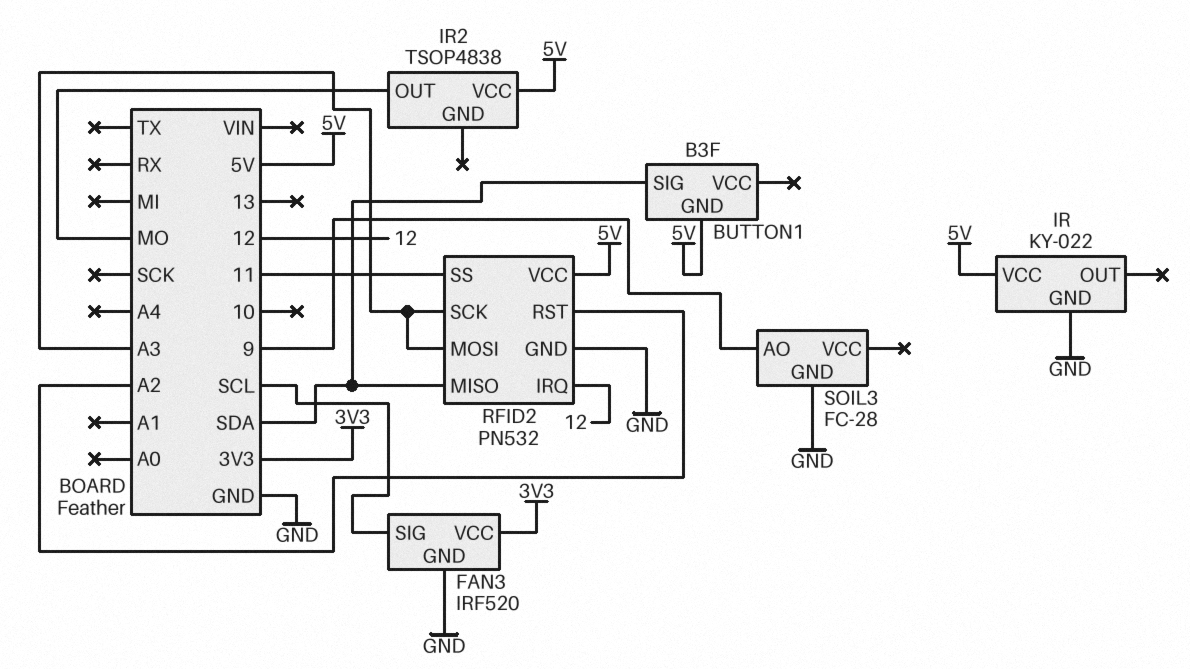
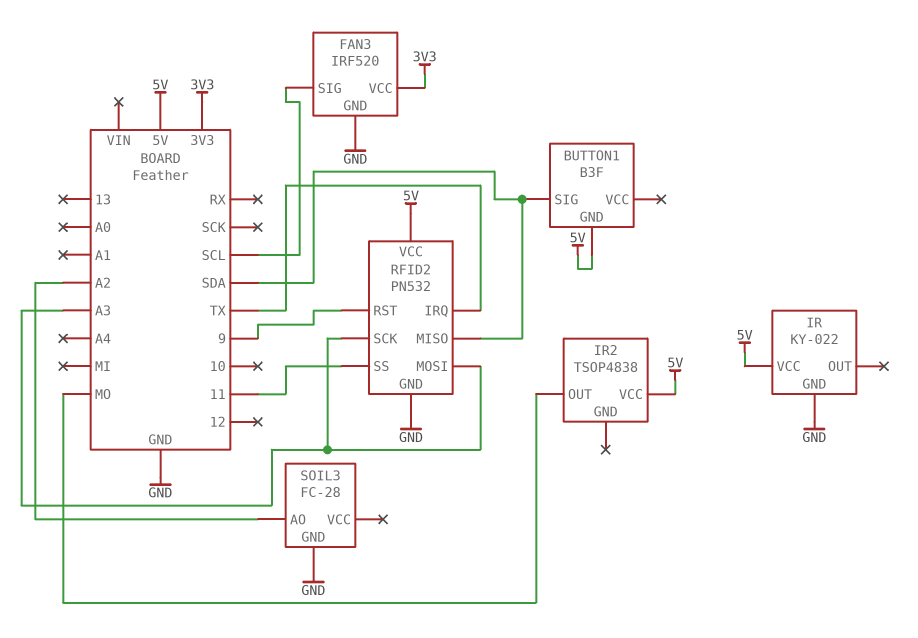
RFID2 pin IRQ: 12 -> TX
RFID2 pin RST: A2 -> 9
SOIL3 pin AO: 9 -> A2

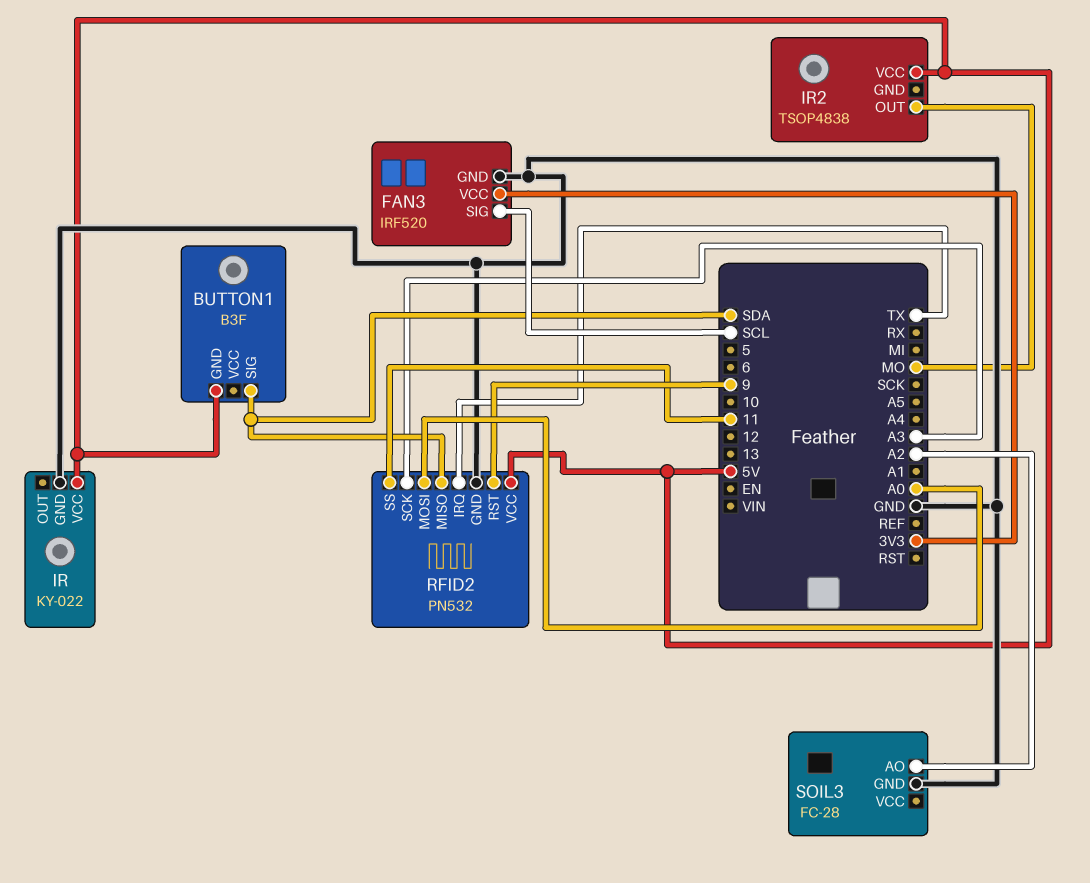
RFID2 pin MOSI: A3 -> A0

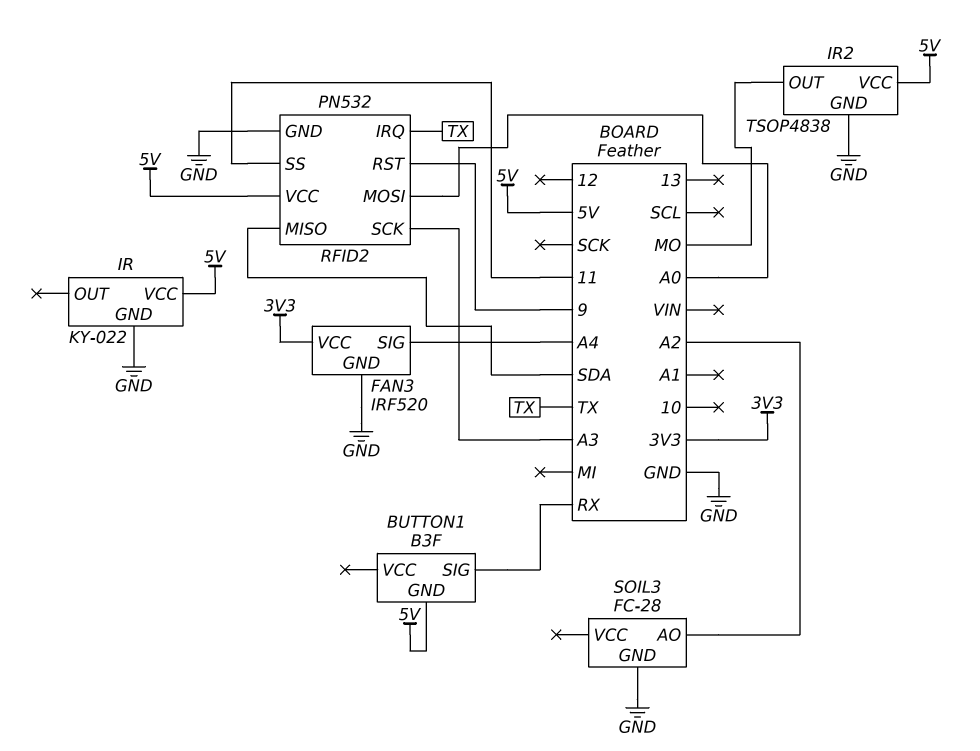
BUTTON1 pin SIG: SDA -> RX
FAN3 pin SIG: SCL -> A4
IR2 pin GND: none -> GND

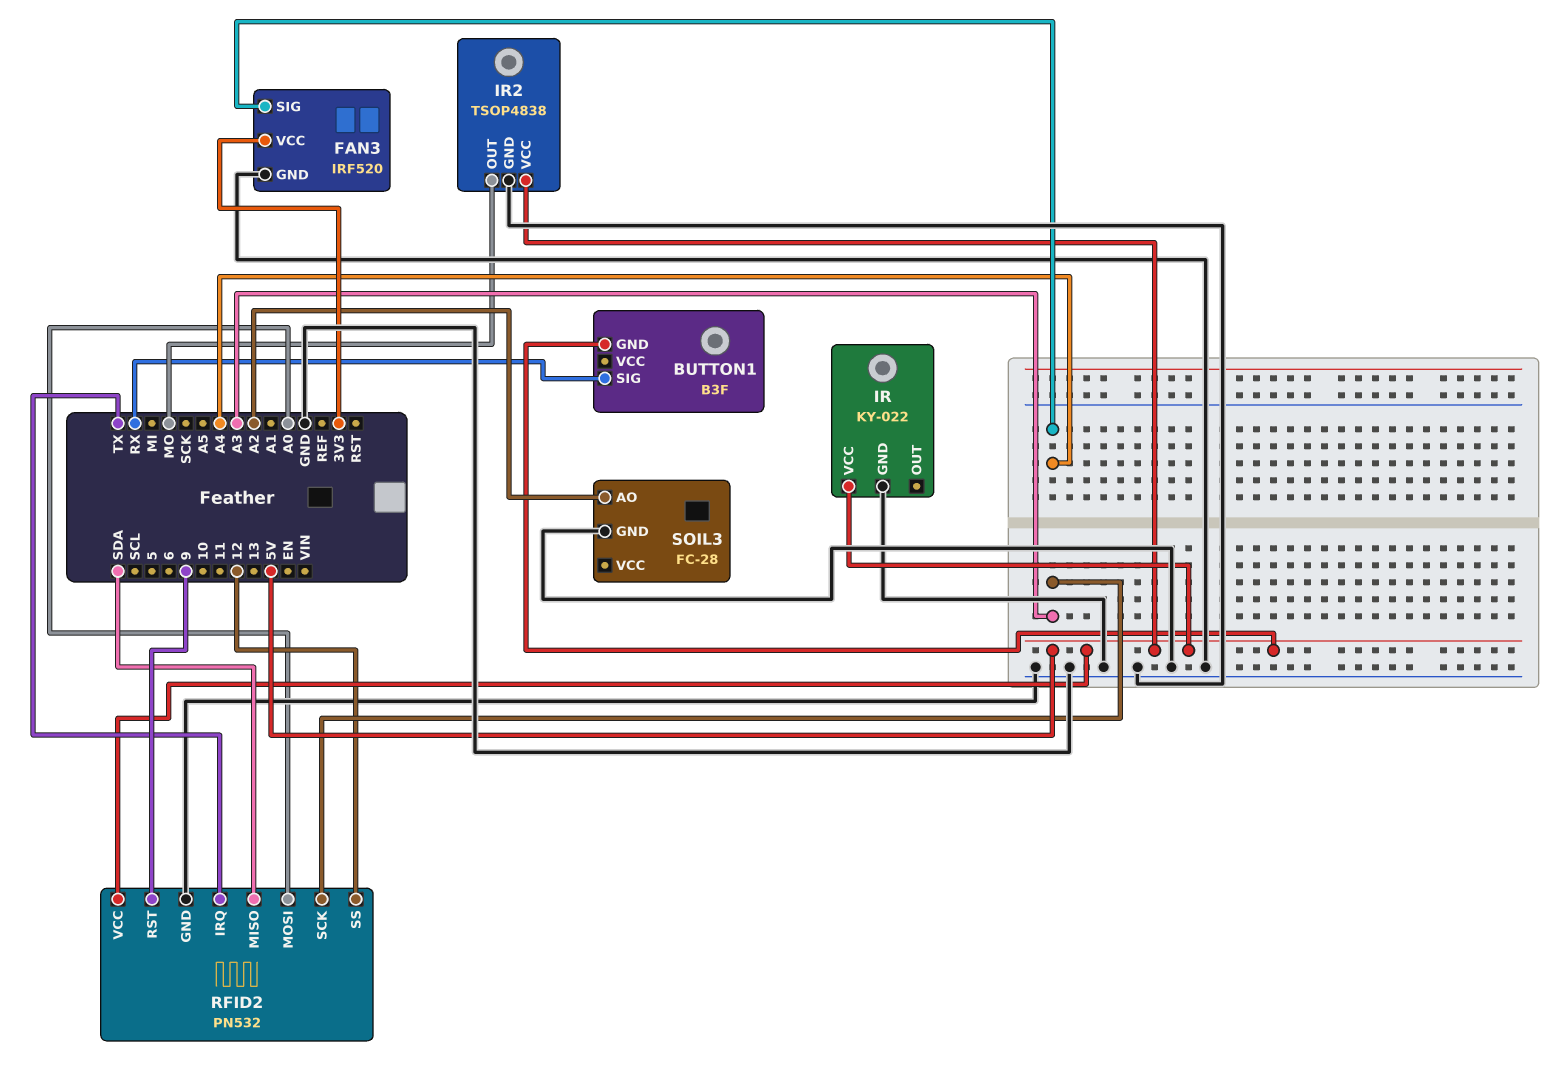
RFID2 pin SS: 11 -> 12

